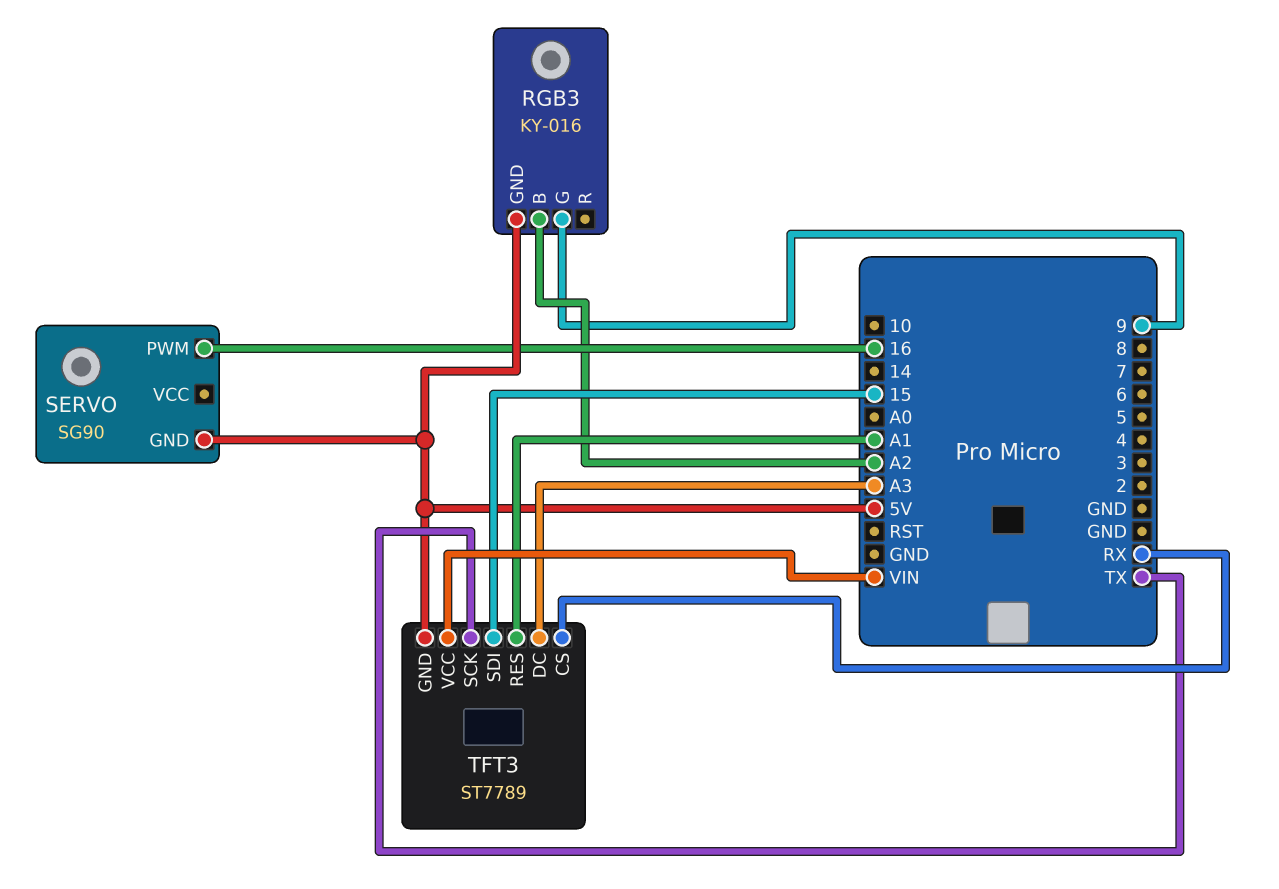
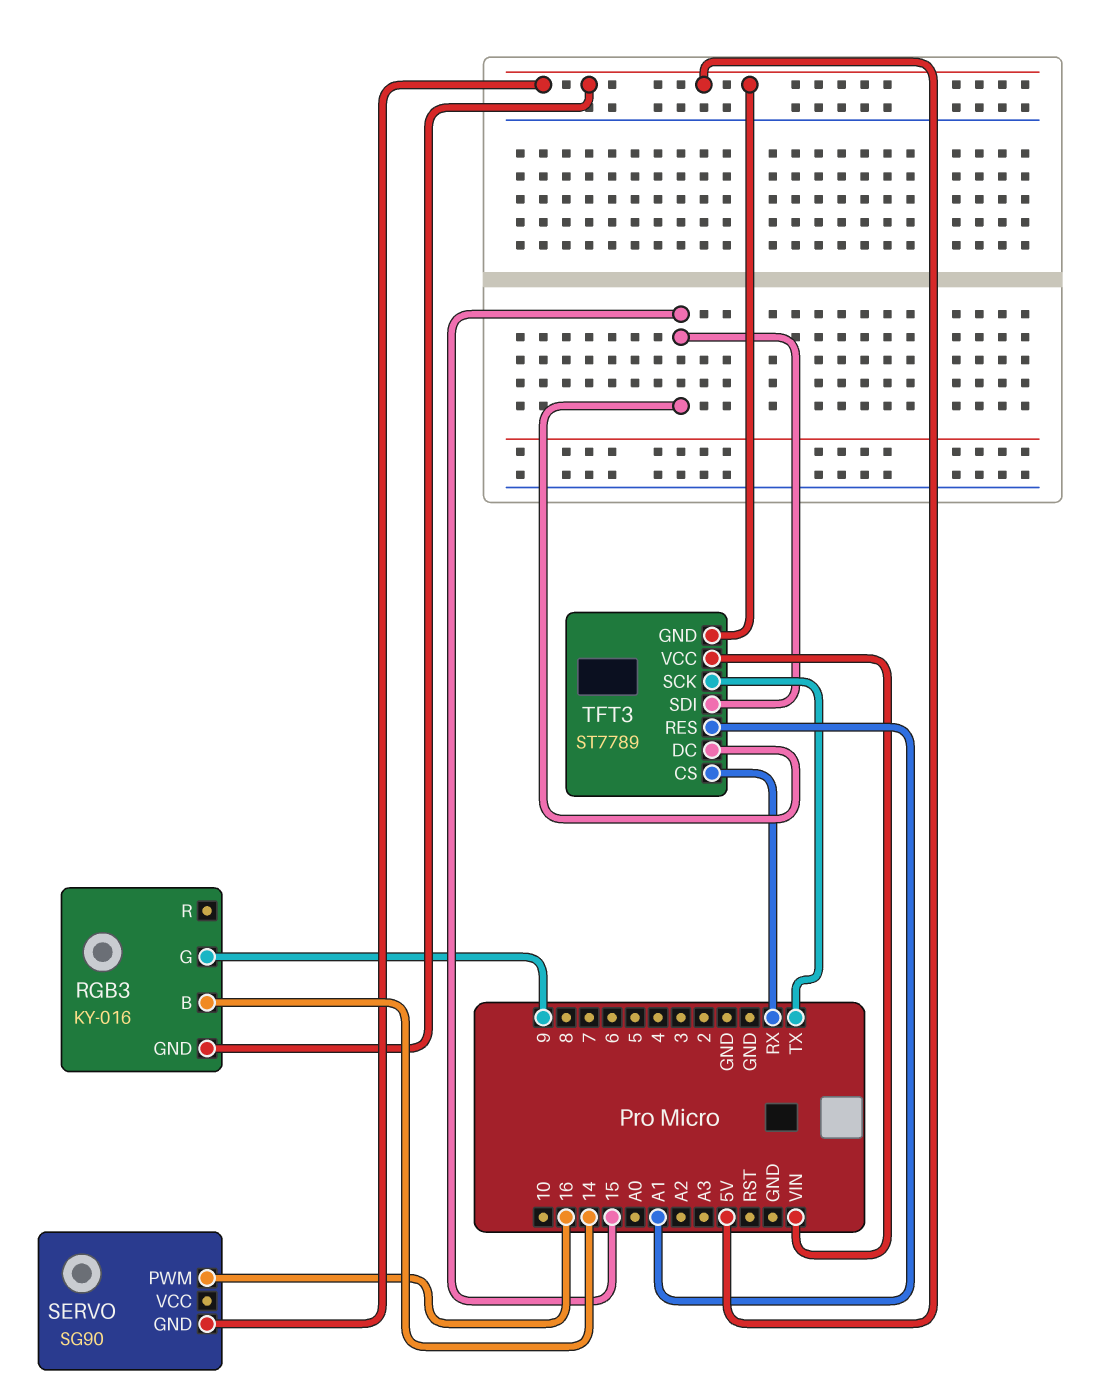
RGB3 pin B: A2 -> 14
TFT3 pin DC: A3 -> 15

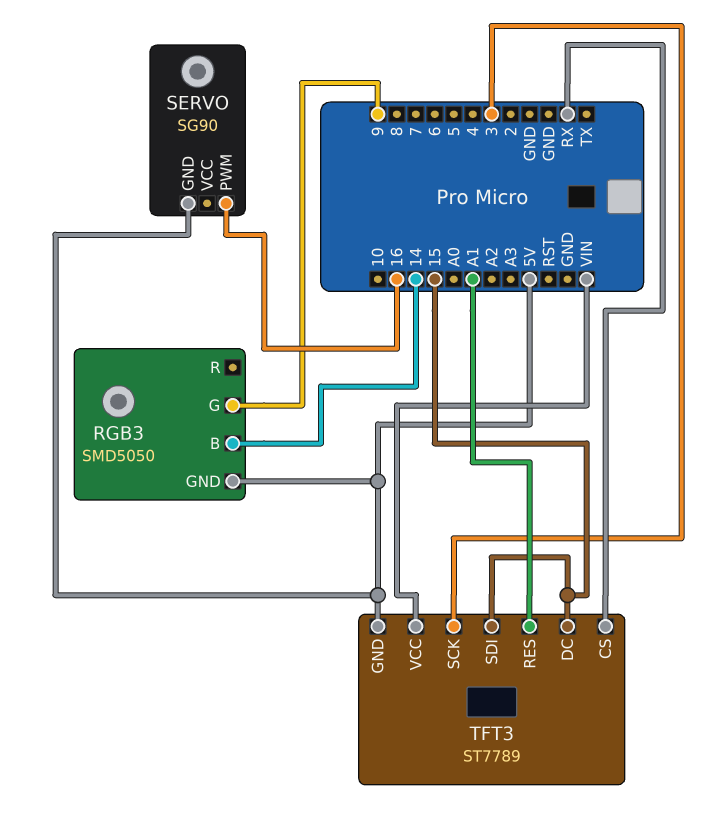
RGB3: KY-016 -> SMD5050
TFT3 pin SCK: TX -> 3

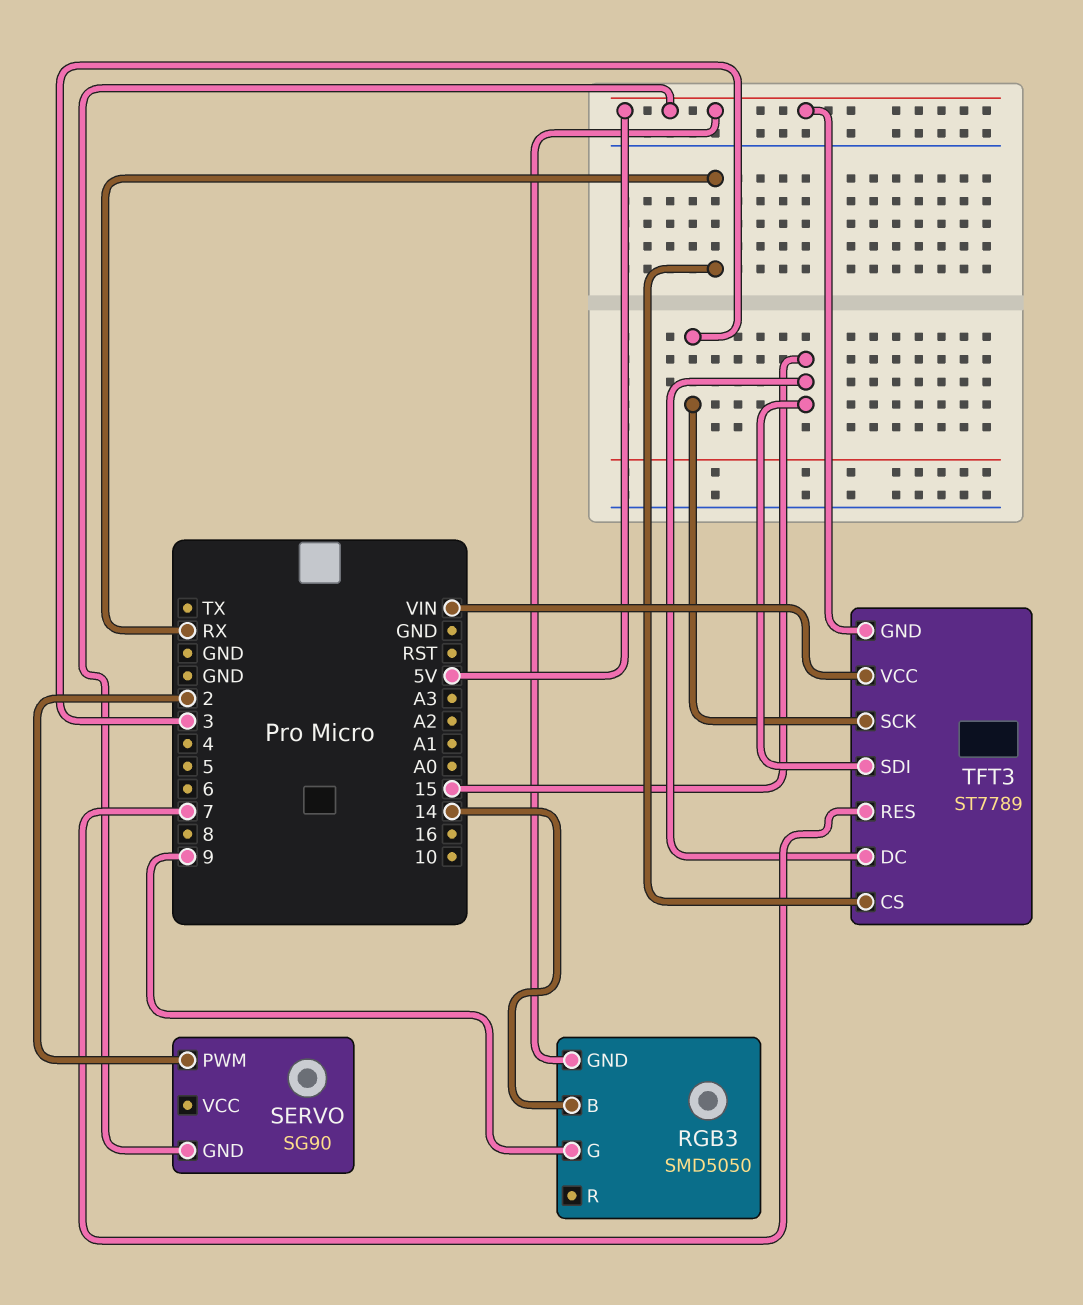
SERVO pin PWM: 16 -> 2
TFT3 pin RES: A1 -> 7

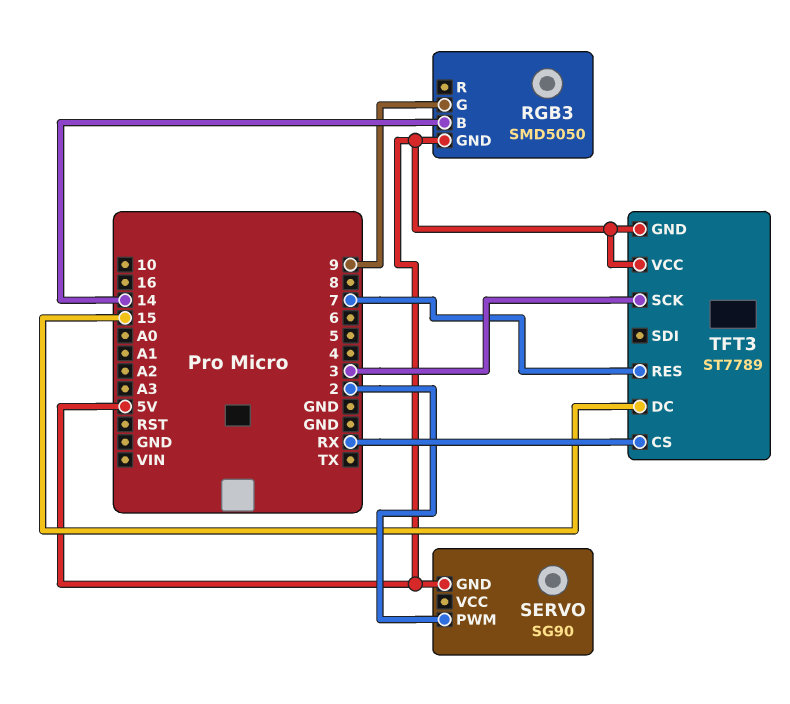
TFT3 pin SDI: 15 -> none
TFT3 pin VCC: VIN -> 5V

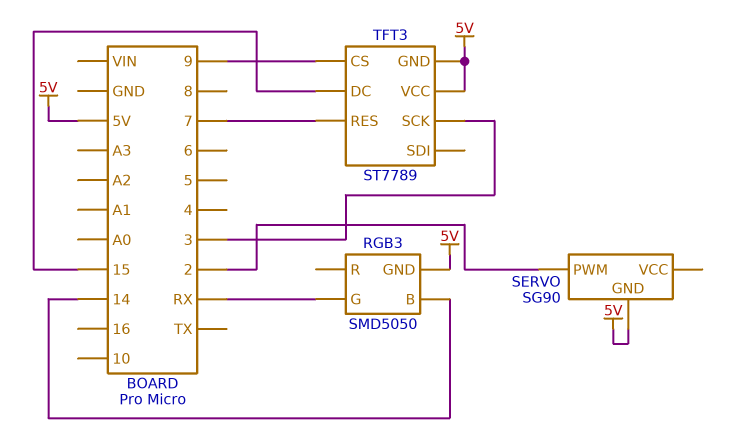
RGB3 pin G: 9 -> RX
TFT3 pin CS: RX -> 9

